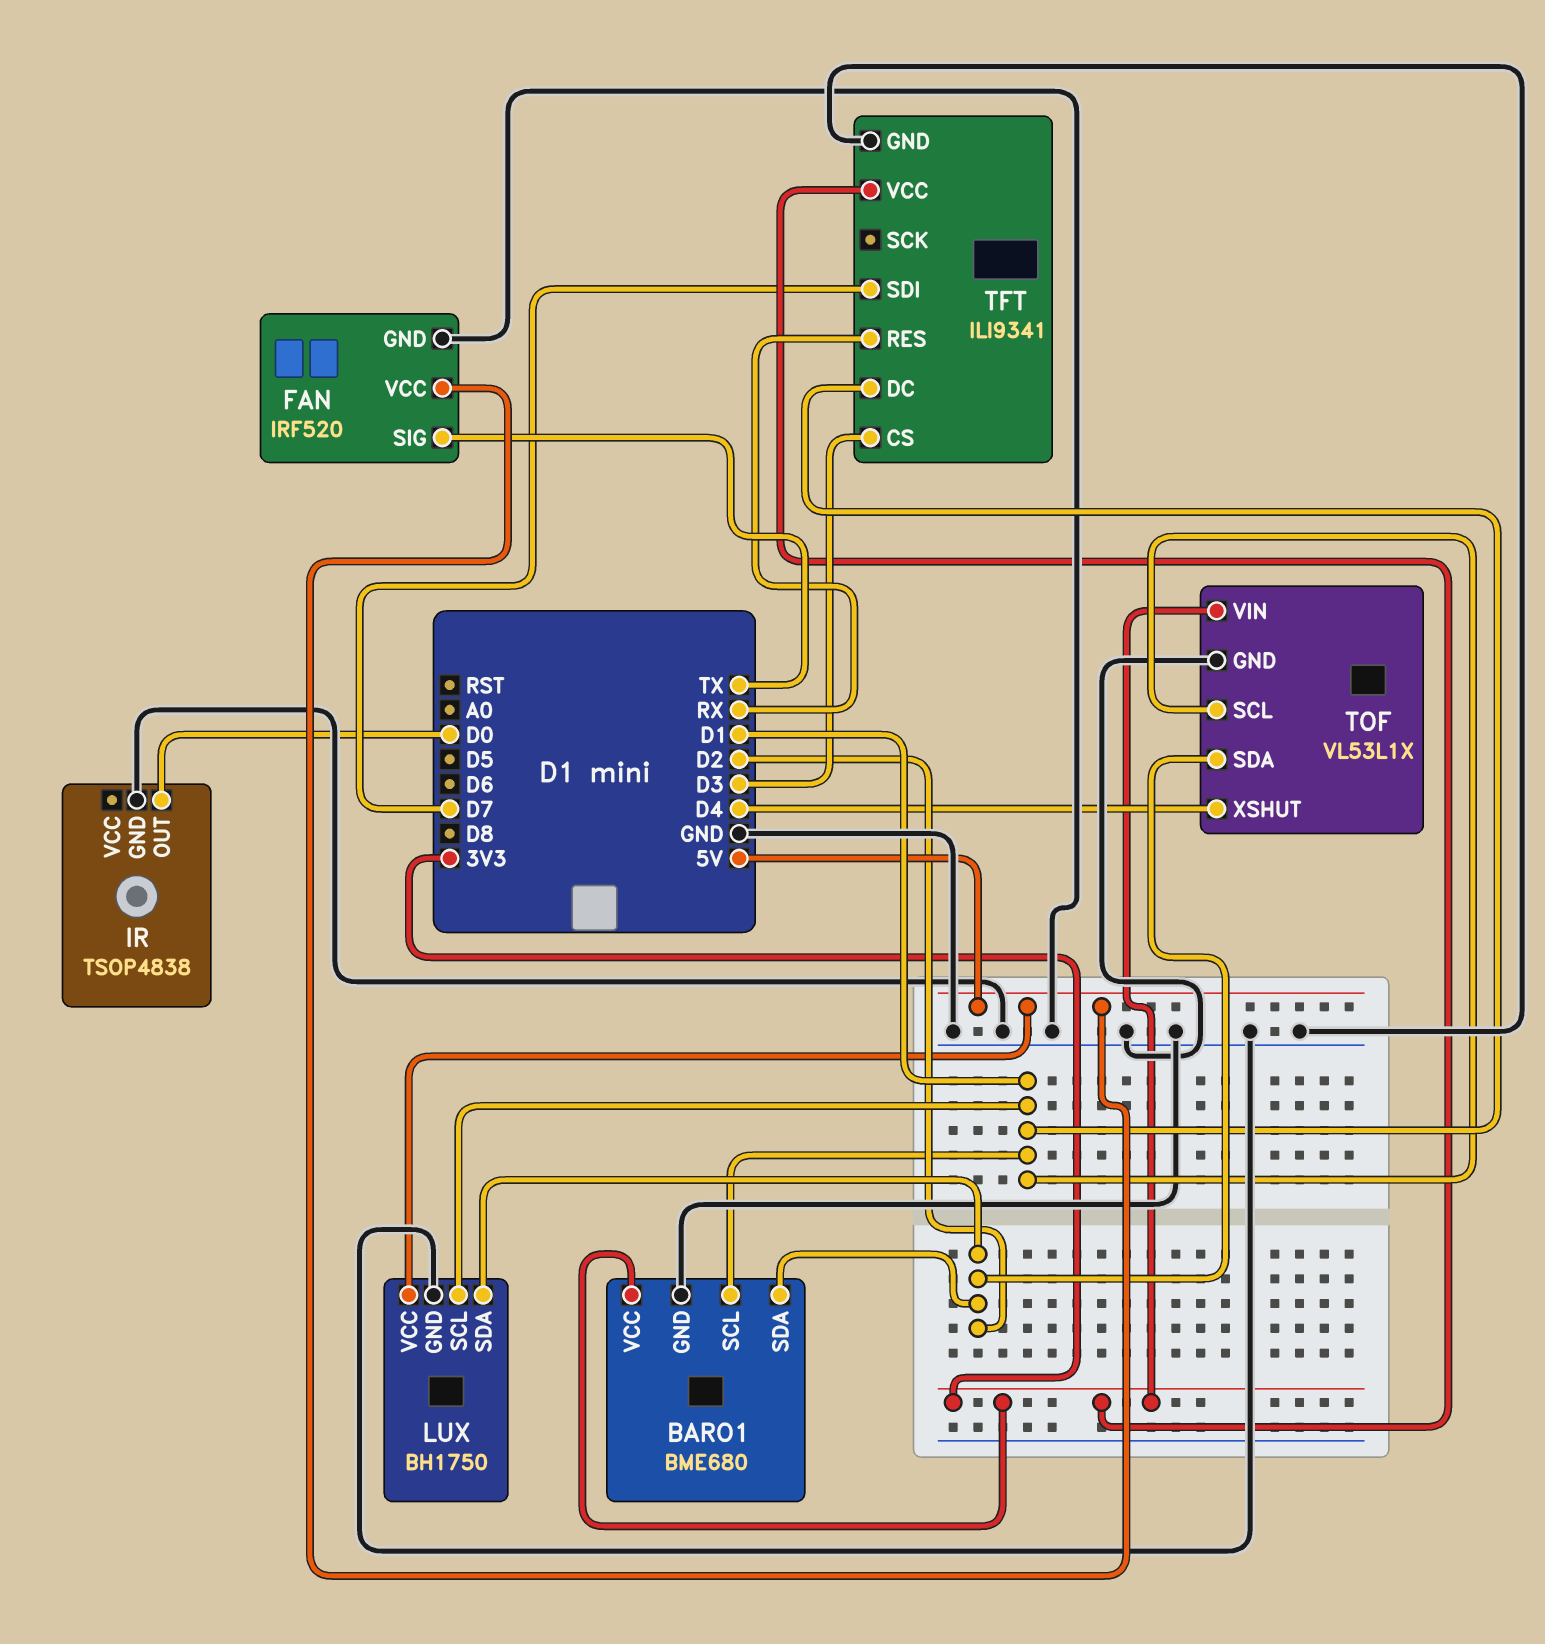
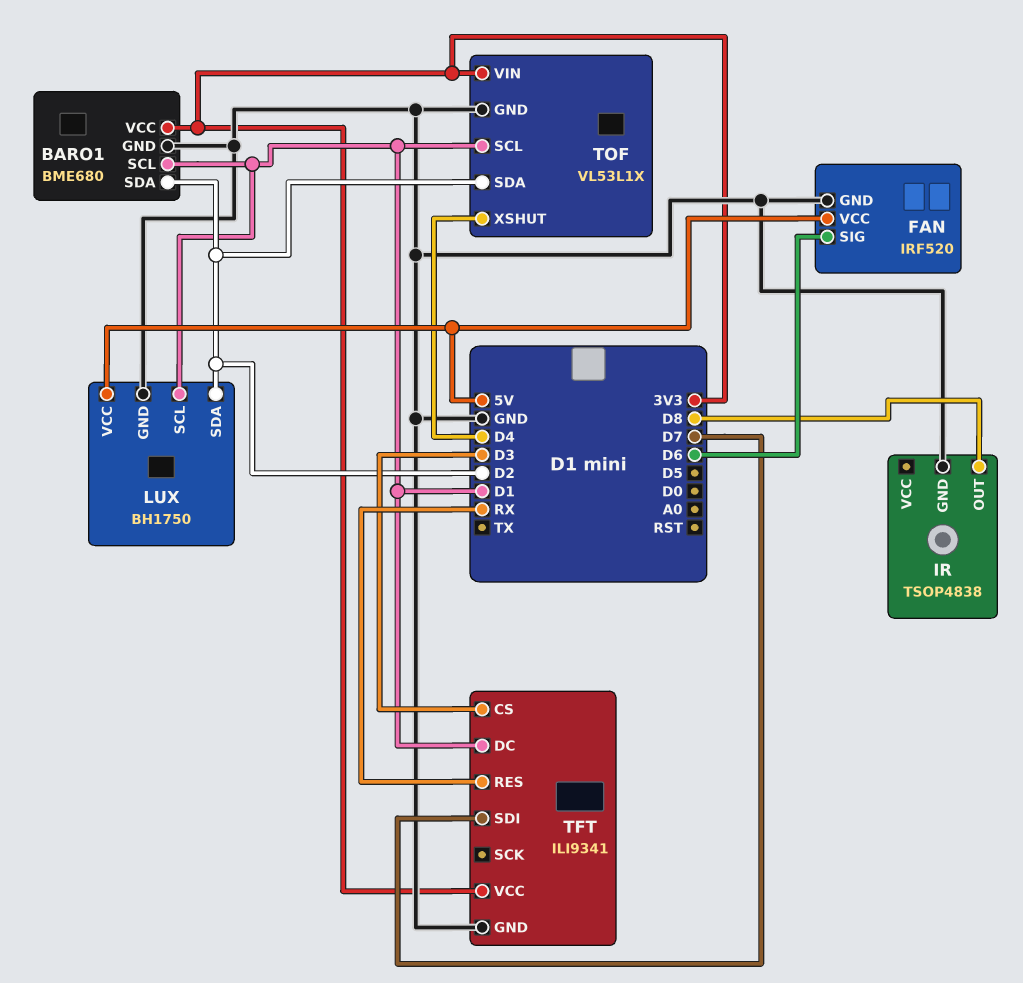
FAN pin SIG: TX -> D6
IR pin OUT: D0 -> D8

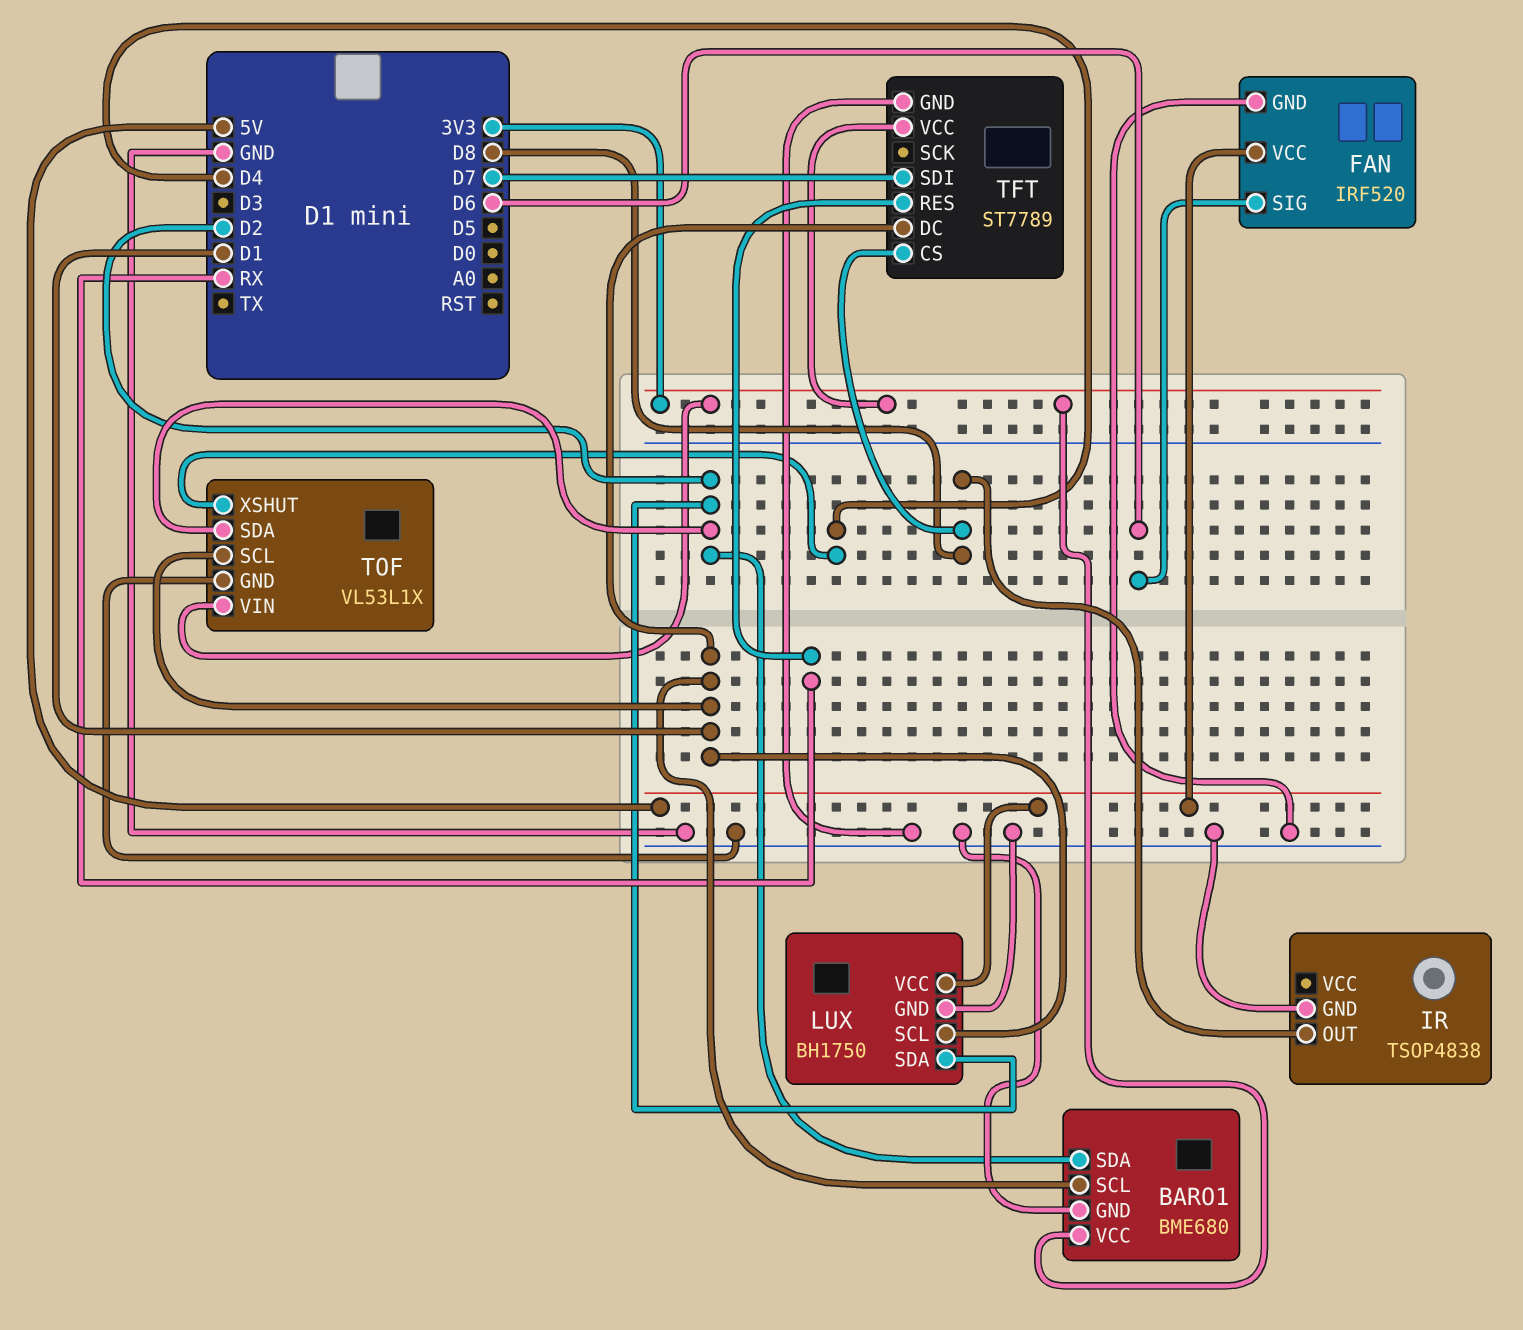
TFT: ILI9341 -> ST7789
TFT pin CS: D3 -> D8

